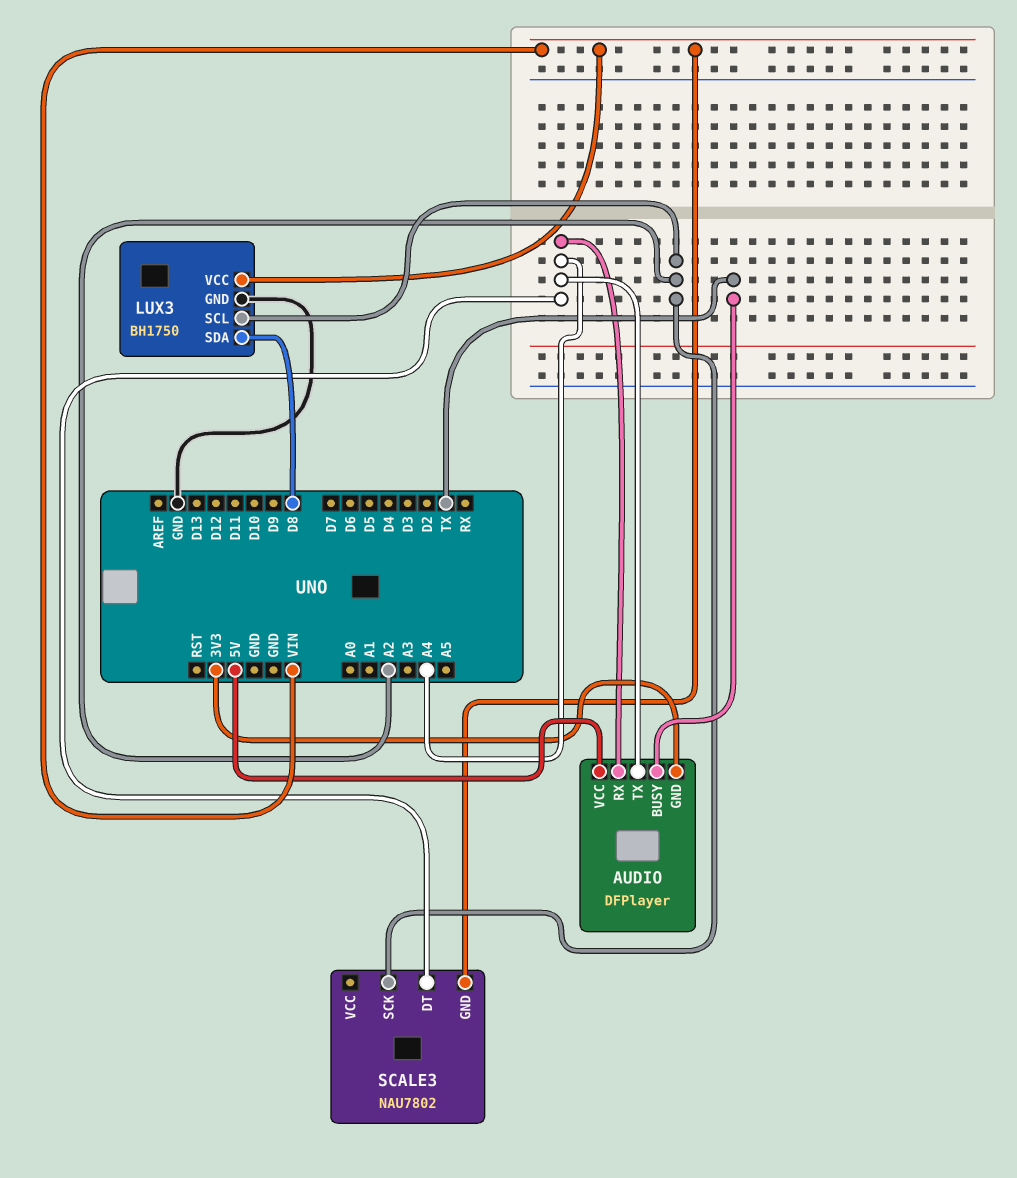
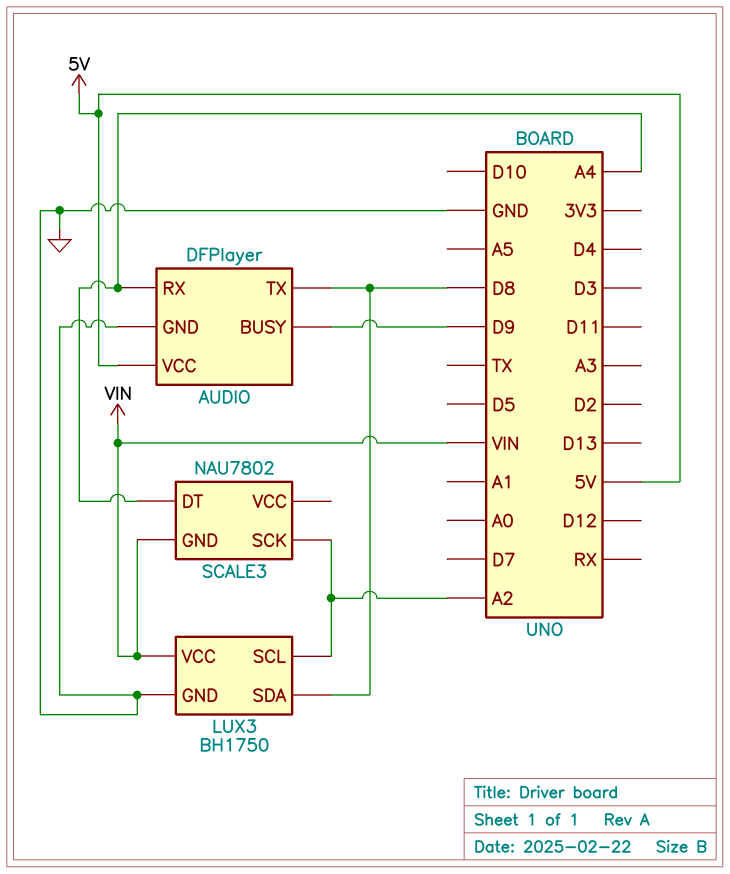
AUDIO pin BUSY: TX -> D9
AUDIO pin GND: 3V3 -> GND
AUDIO pin TX: A4 -> D8

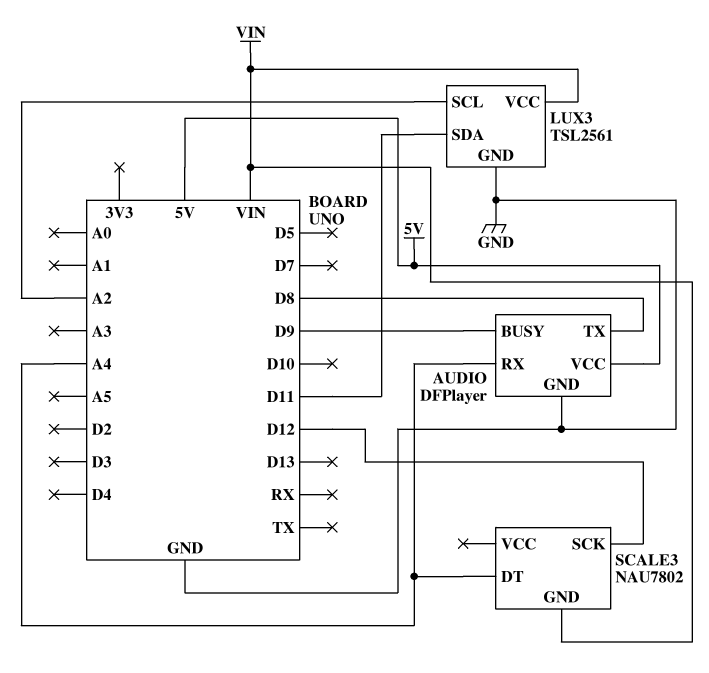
LUX3: BH1750 -> TSL2561
LUX3 pin SDA: D8 -> D11
SCALE3 pin SCK: A2 -> D12

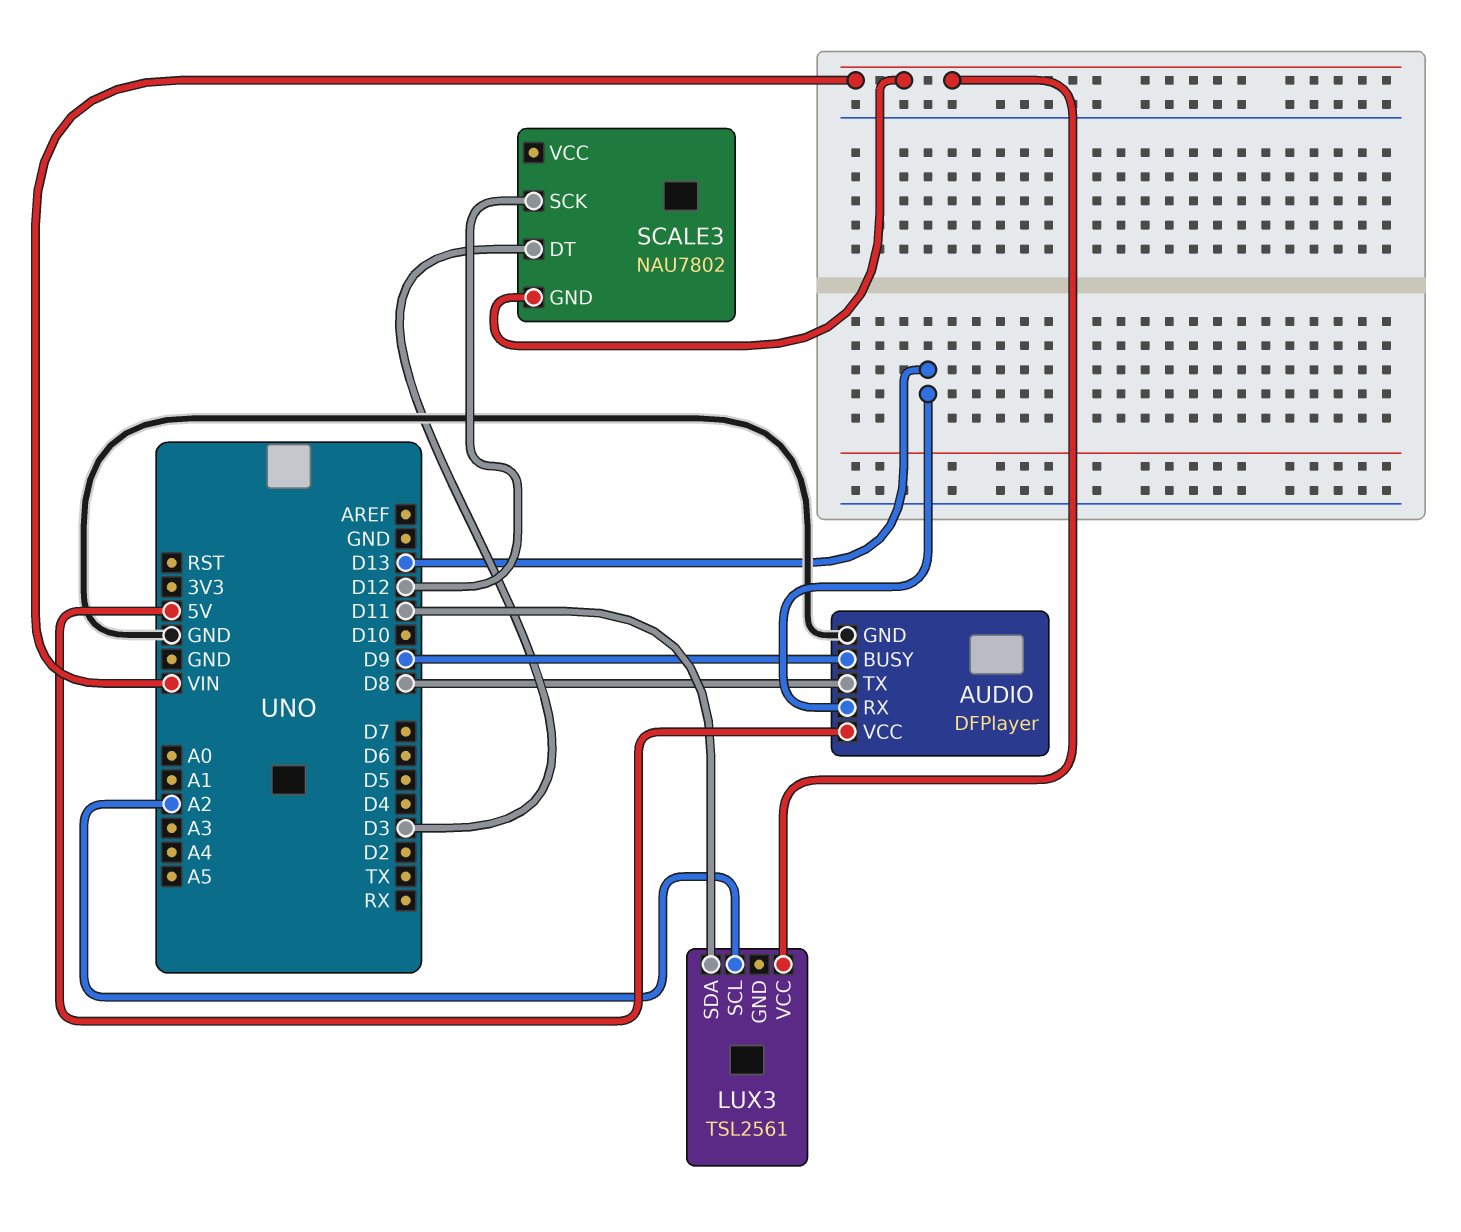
AUDIO pin RX: A4 -> D13
LUX3 pin GND: GND -> none
SCALE3 pin DT: A4 -> D3

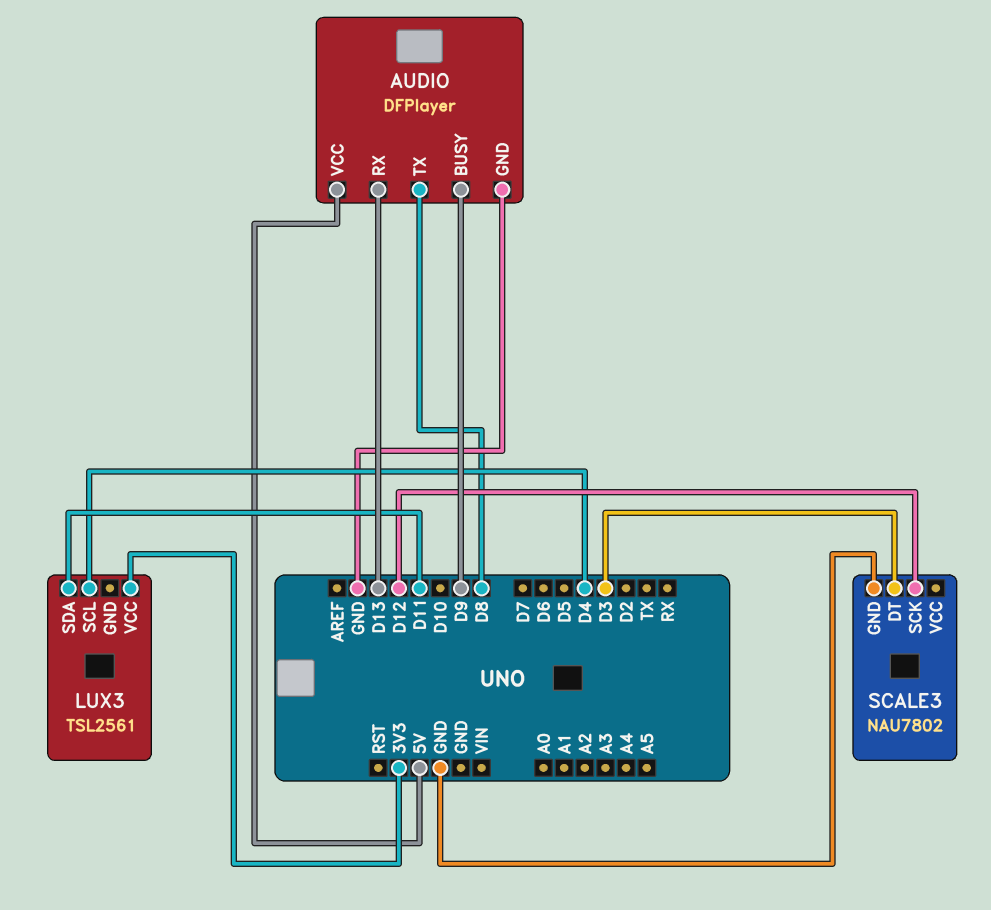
LUX3 pin SCL: A2 -> D4
LUX3 pin VCC: VIN -> 3V3
SCALE3 pin GND: VIN -> GND

